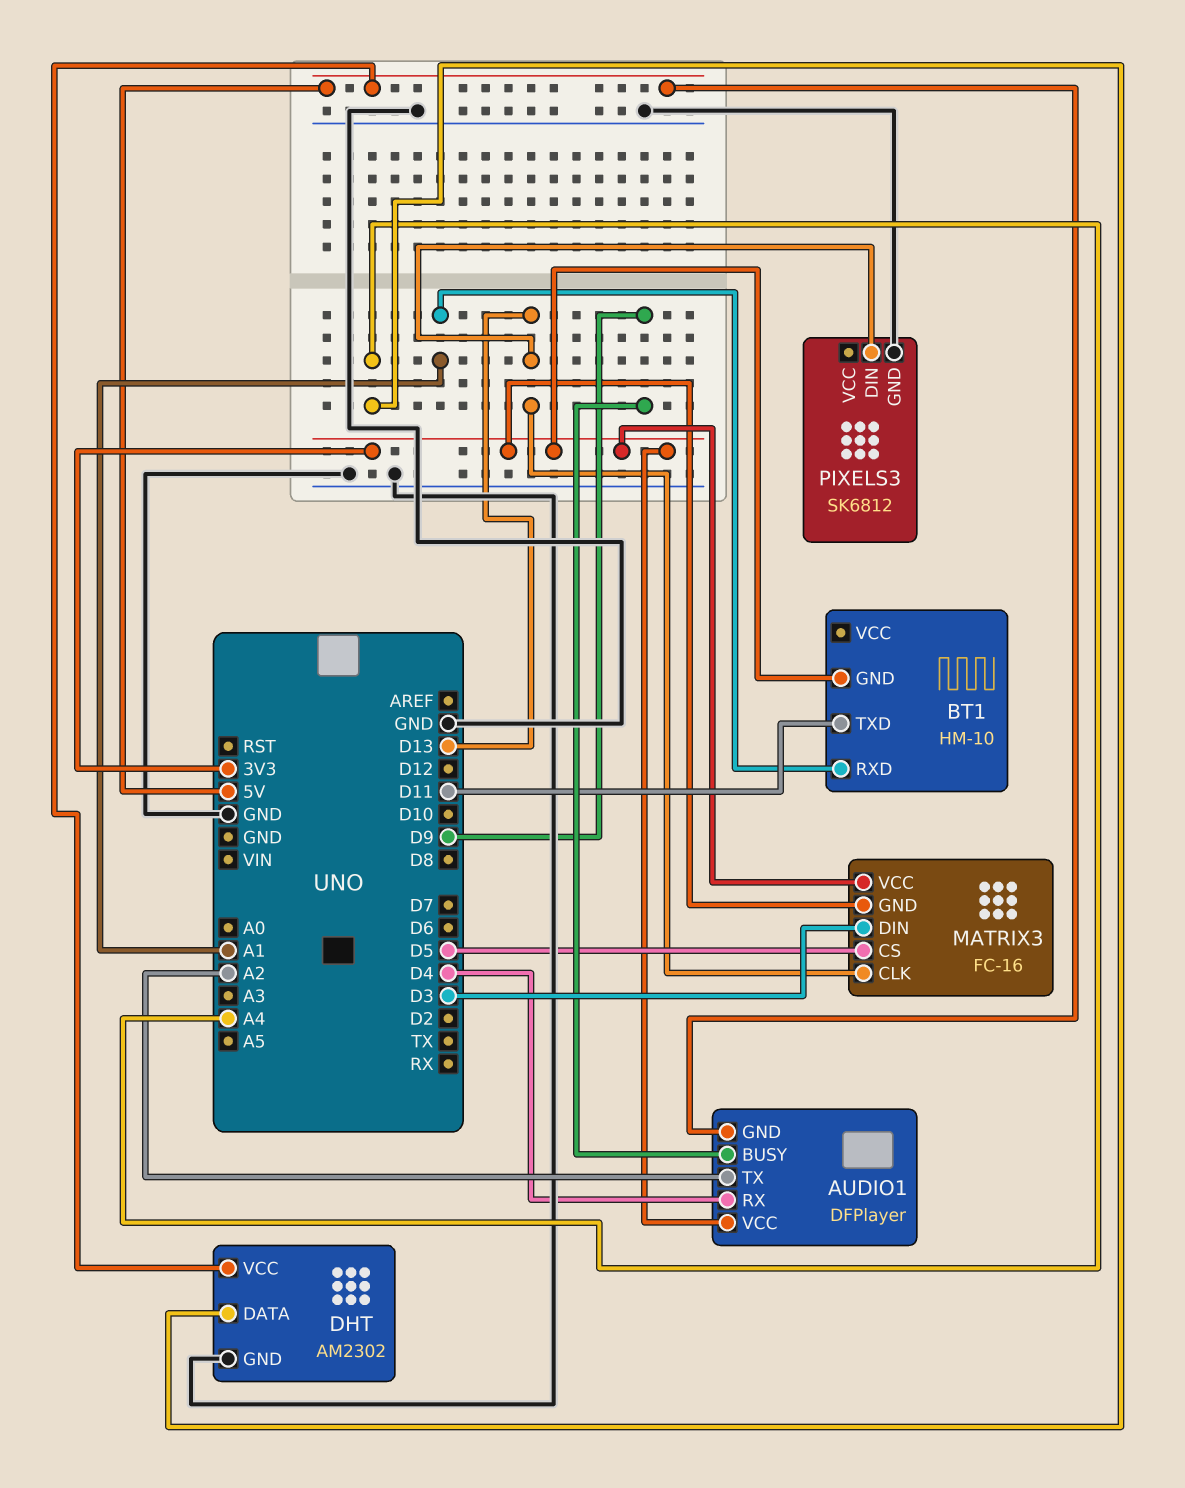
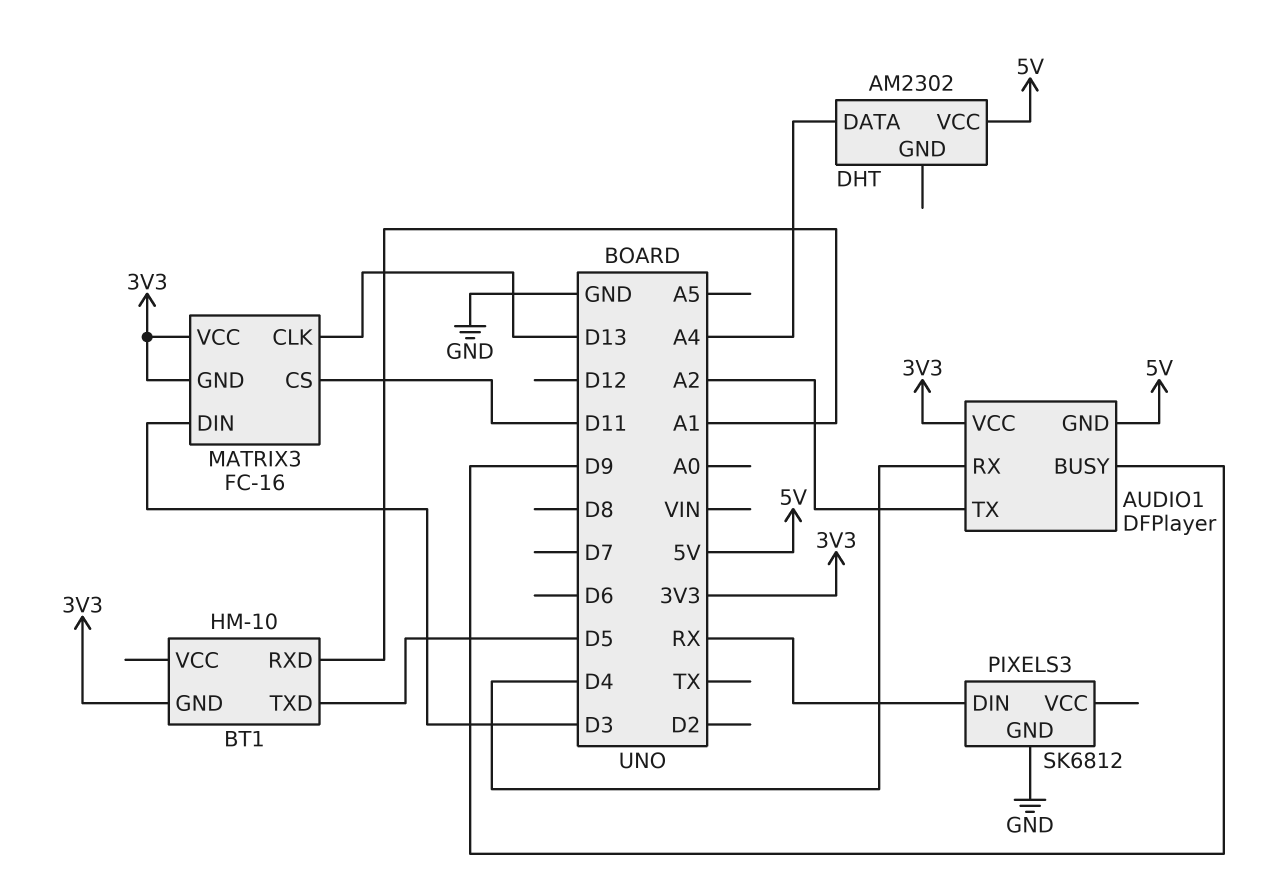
BT1 pin TXD: D11 -> D5
DHT pin GND: GND -> none
MATRIX3 pin CS: D5 -> D11
PIXELS3 pin DIN: D13 -> RX

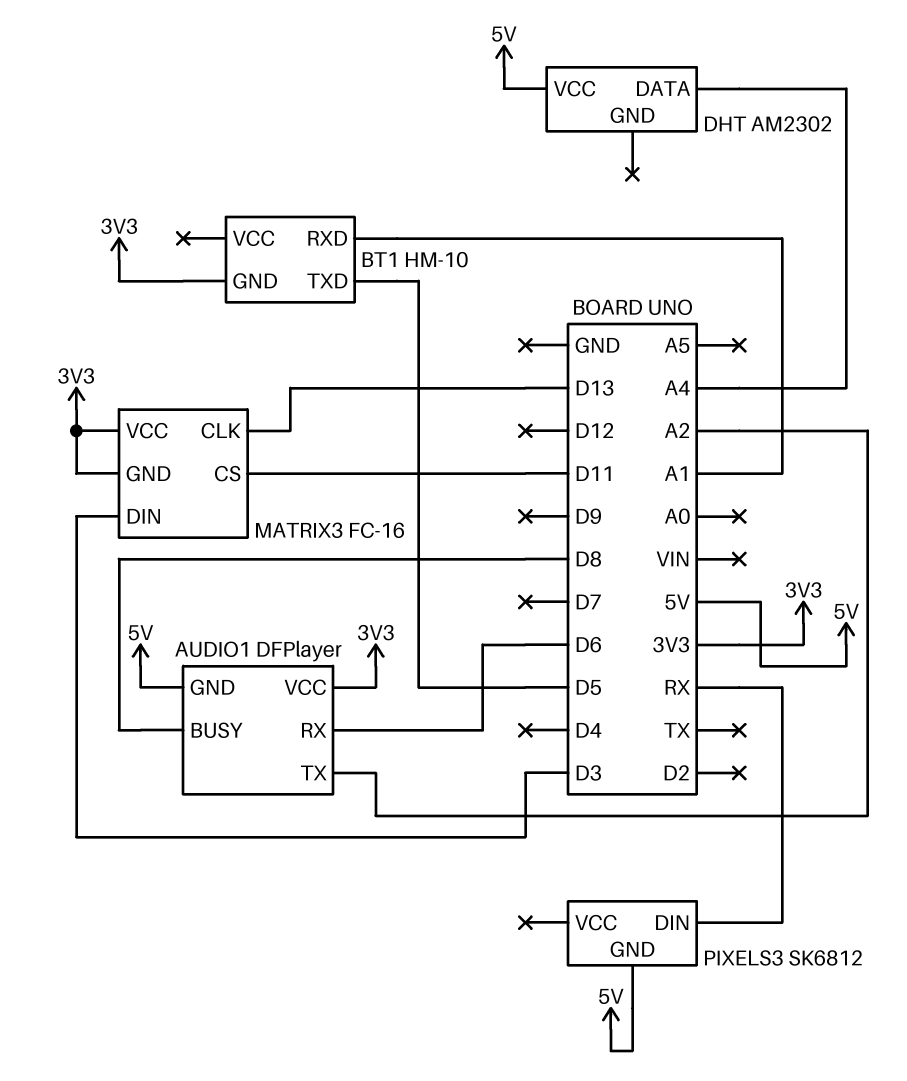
AUDIO1 pin BUSY: D9 -> D8
AUDIO1 pin RX: D4 -> D6
PIXELS3 pin GND: GND -> 5V

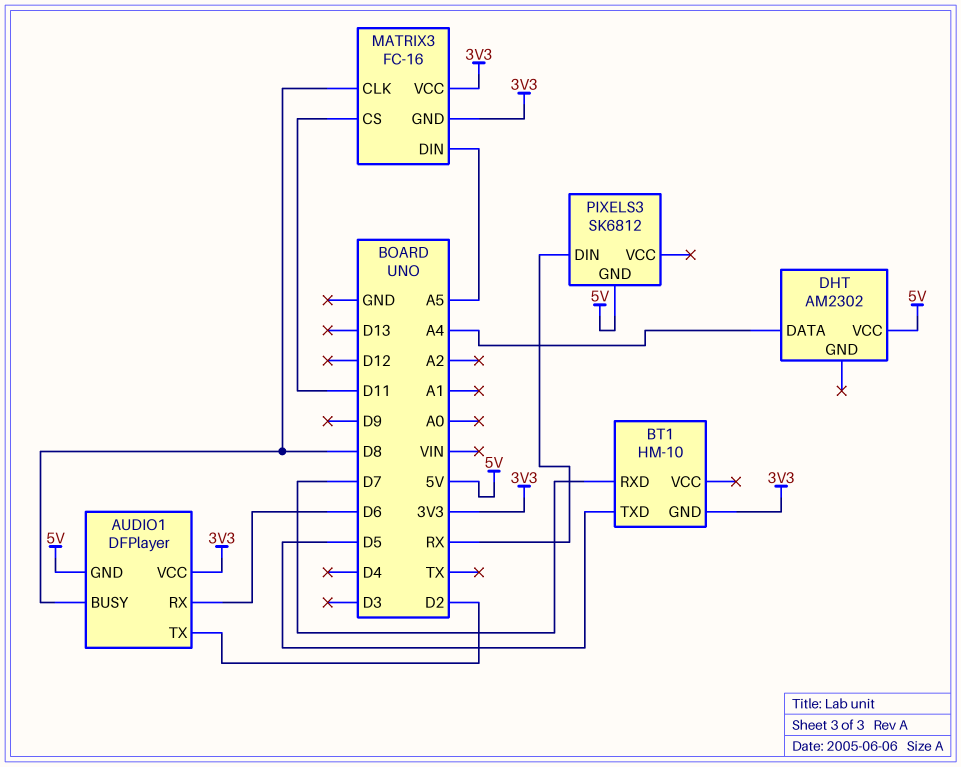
AUDIO1 pin TX: A2 -> D2
BT1 pin RXD: A1 -> D7
MATRIX3 pin CLK: D13 -> D8
MATRIX3 pin DIN: D3 -> A5

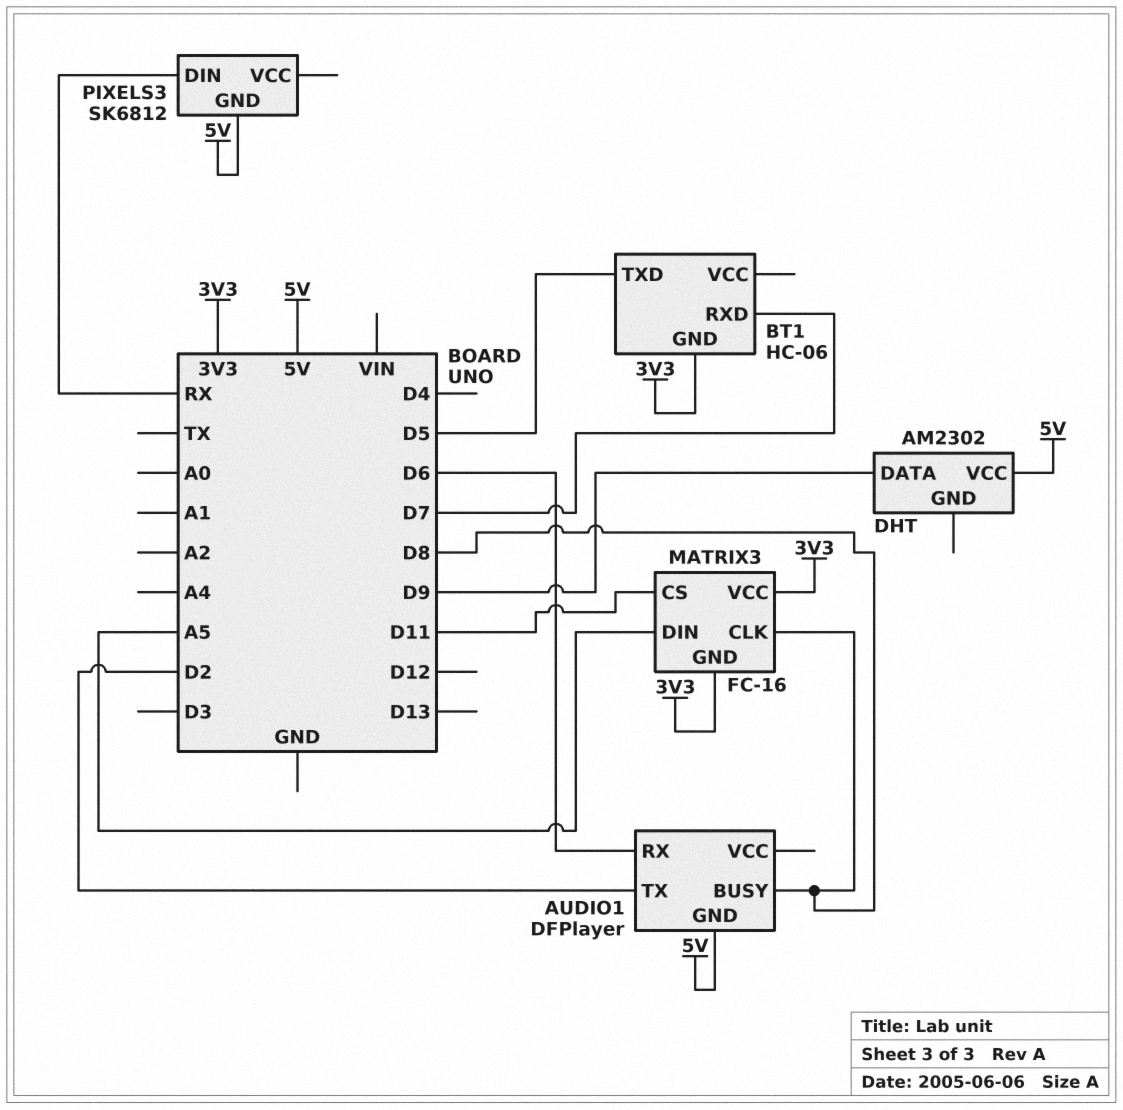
AUDIO1 pin VCC: 3V3 -> none
BT1: HM-10 -> HC-06
DHT pin DATA: A4 -> D9

